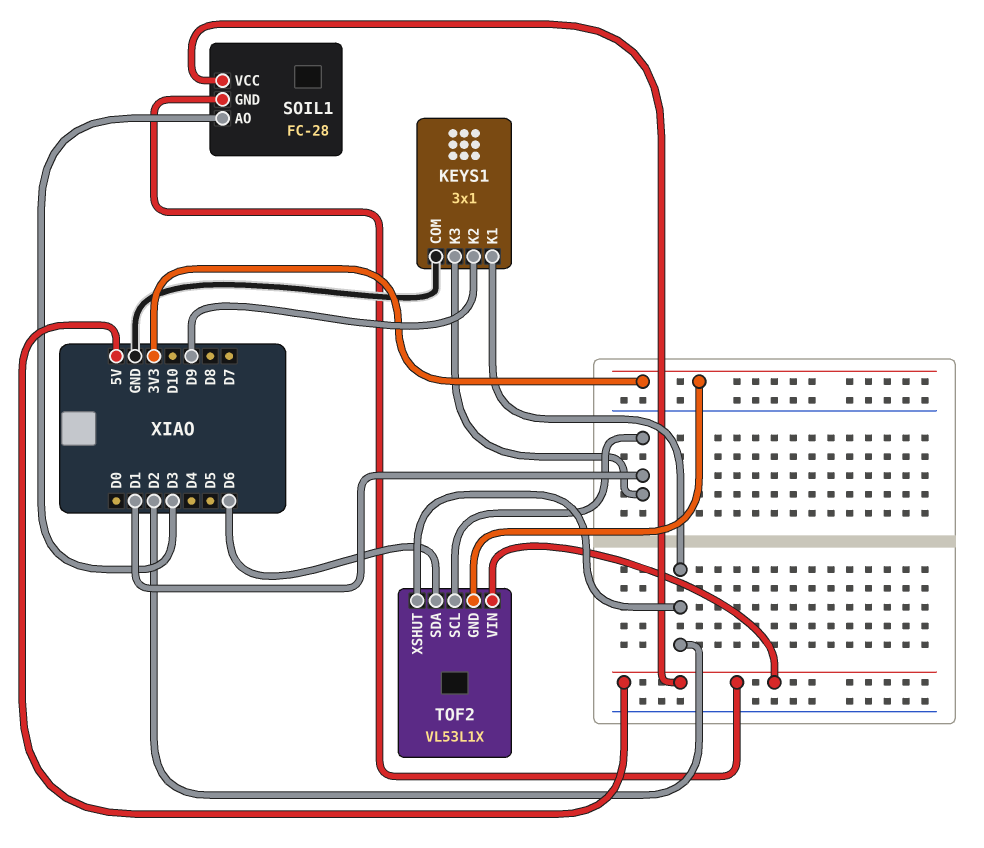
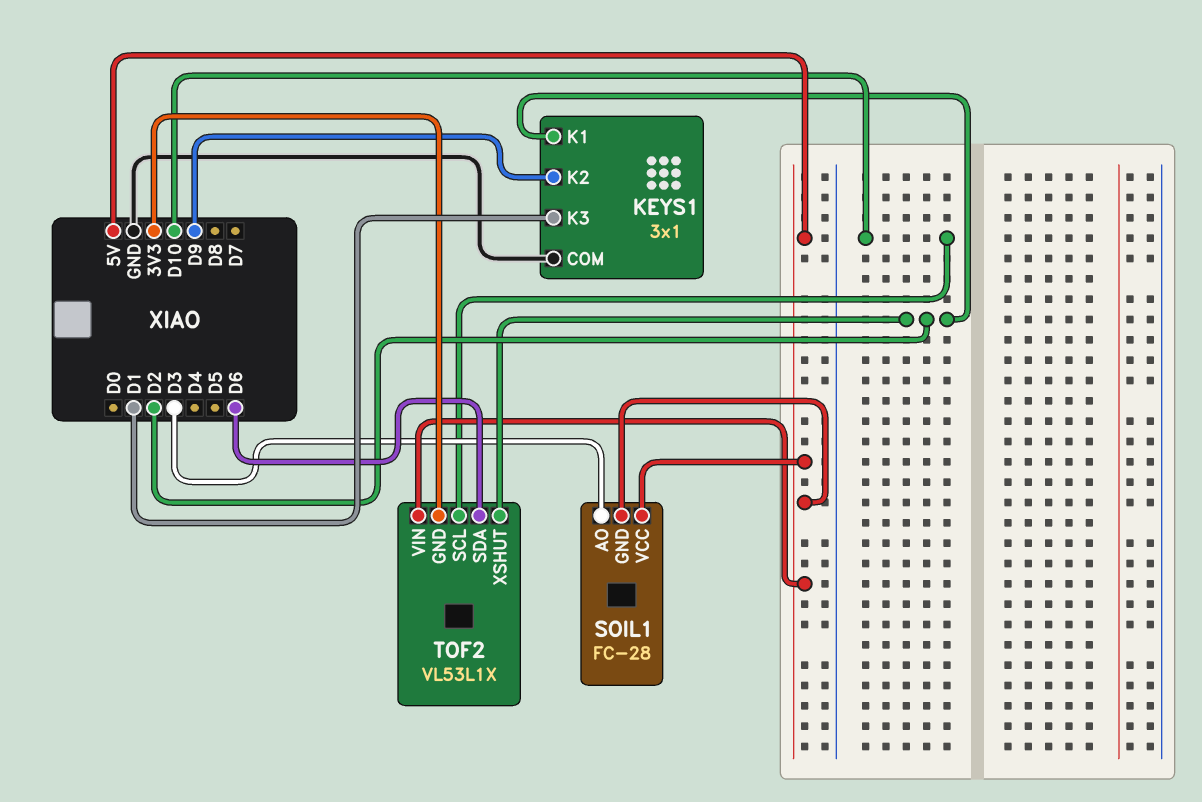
TOF2 pin SCL: D1 -> D10

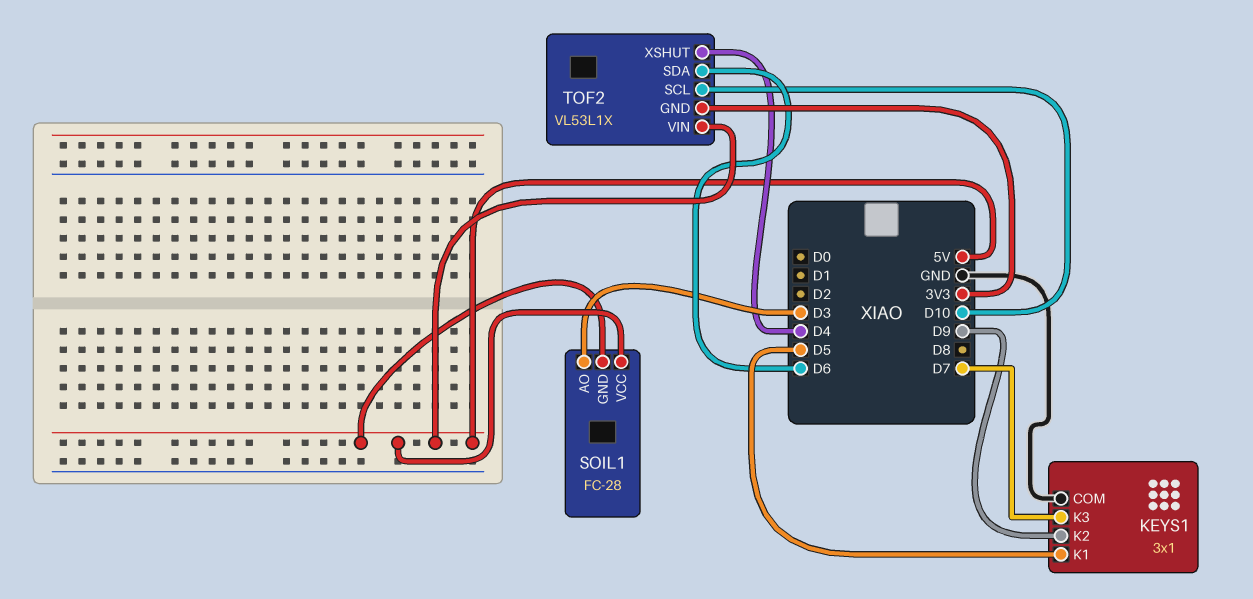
KEYS1 pin K1: D2 -> D5
KEYS1 pin K3: D1 -> D7
TOF2 pin XSHUT: D2 -> D4

